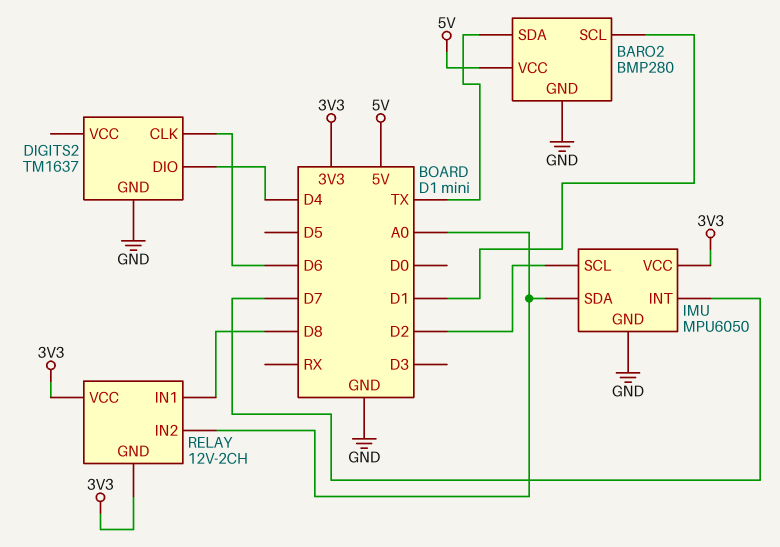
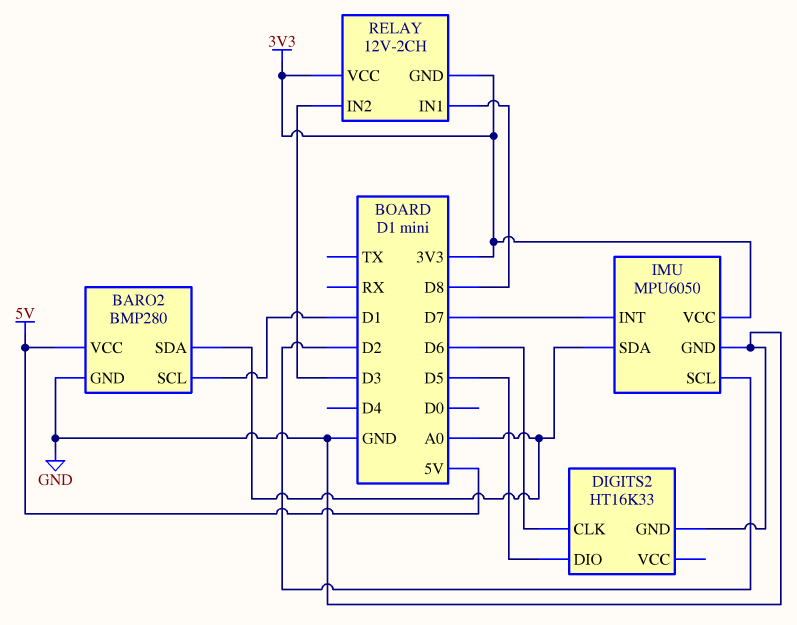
BARO2 pin SDA: TX -> A0
DIGITS2: TM1637 -> HT16K33
DIGITS2 pin DIO: D4 -> D5
RELAY pin IN2: A0 -> D3

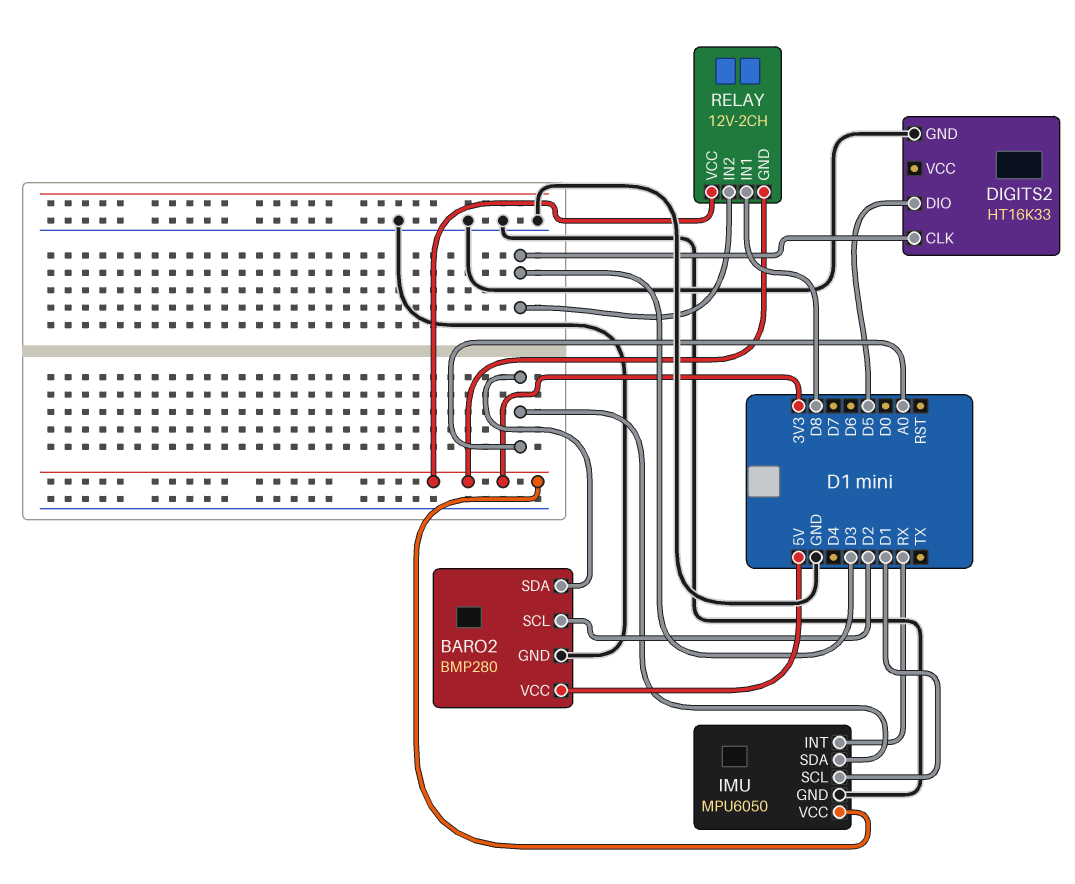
BARO2 pin SCL: D1 -> D2
DIGITS2 pin CLK: D6 -> D3
IMU pin INT: D7 -> RX
IMU pin SCL: D2 -> D1

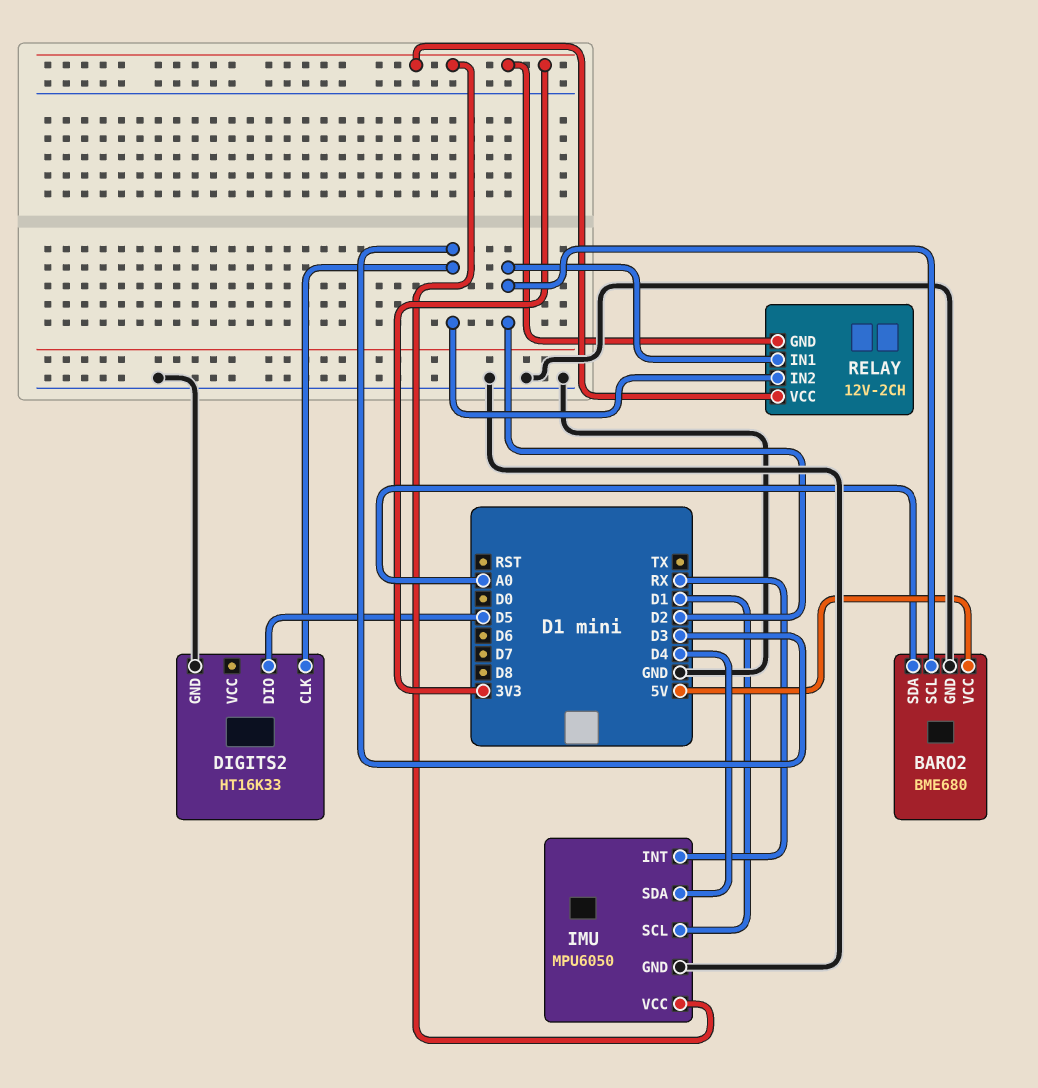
BARO2: BMP280 -> BME680
IMU pin SDA: A0 -> D4
RELAY pin IN1: D8 -> D2

